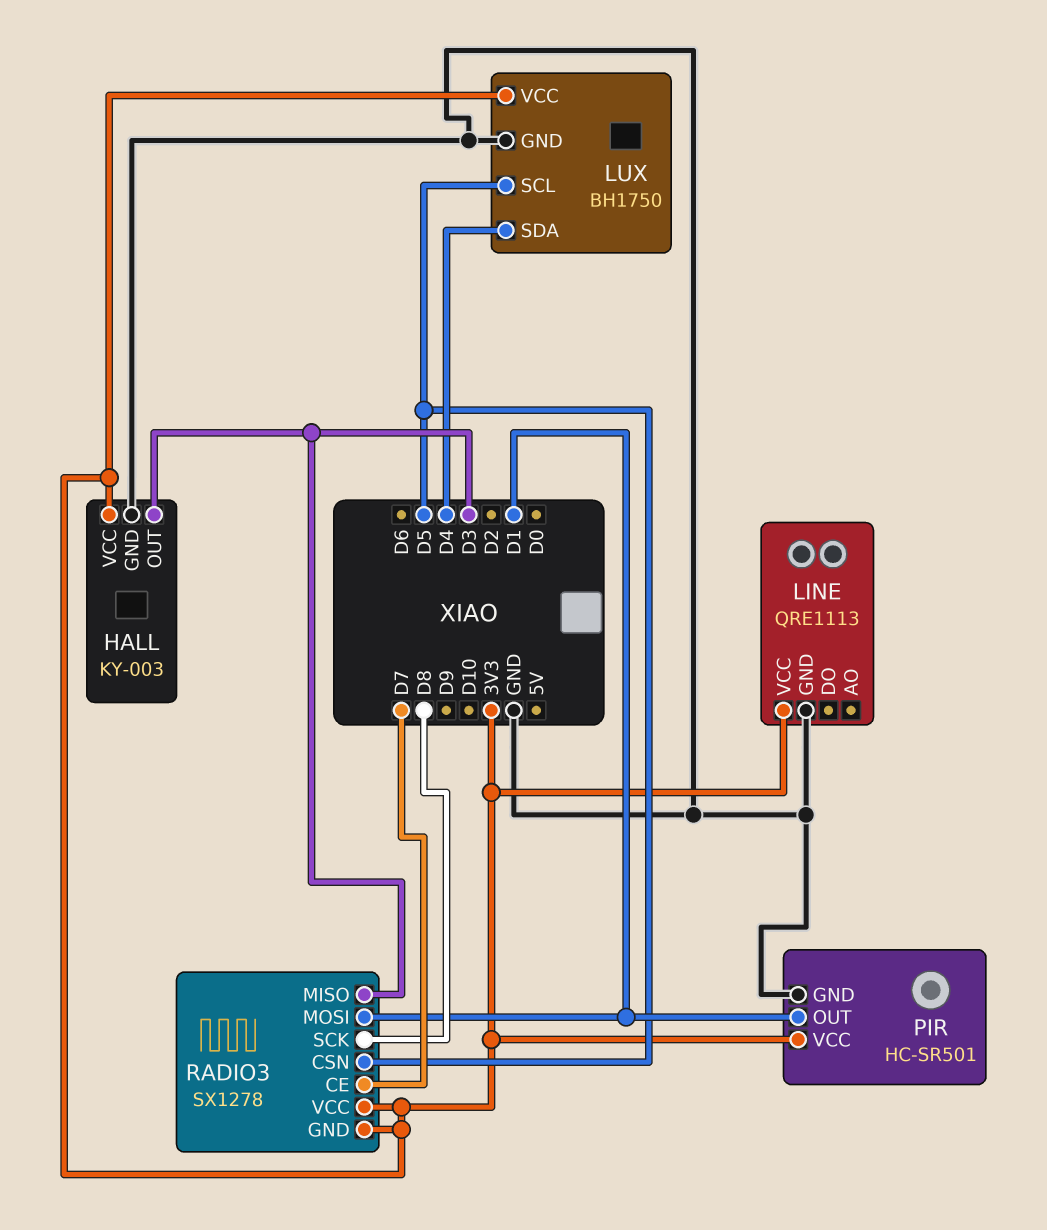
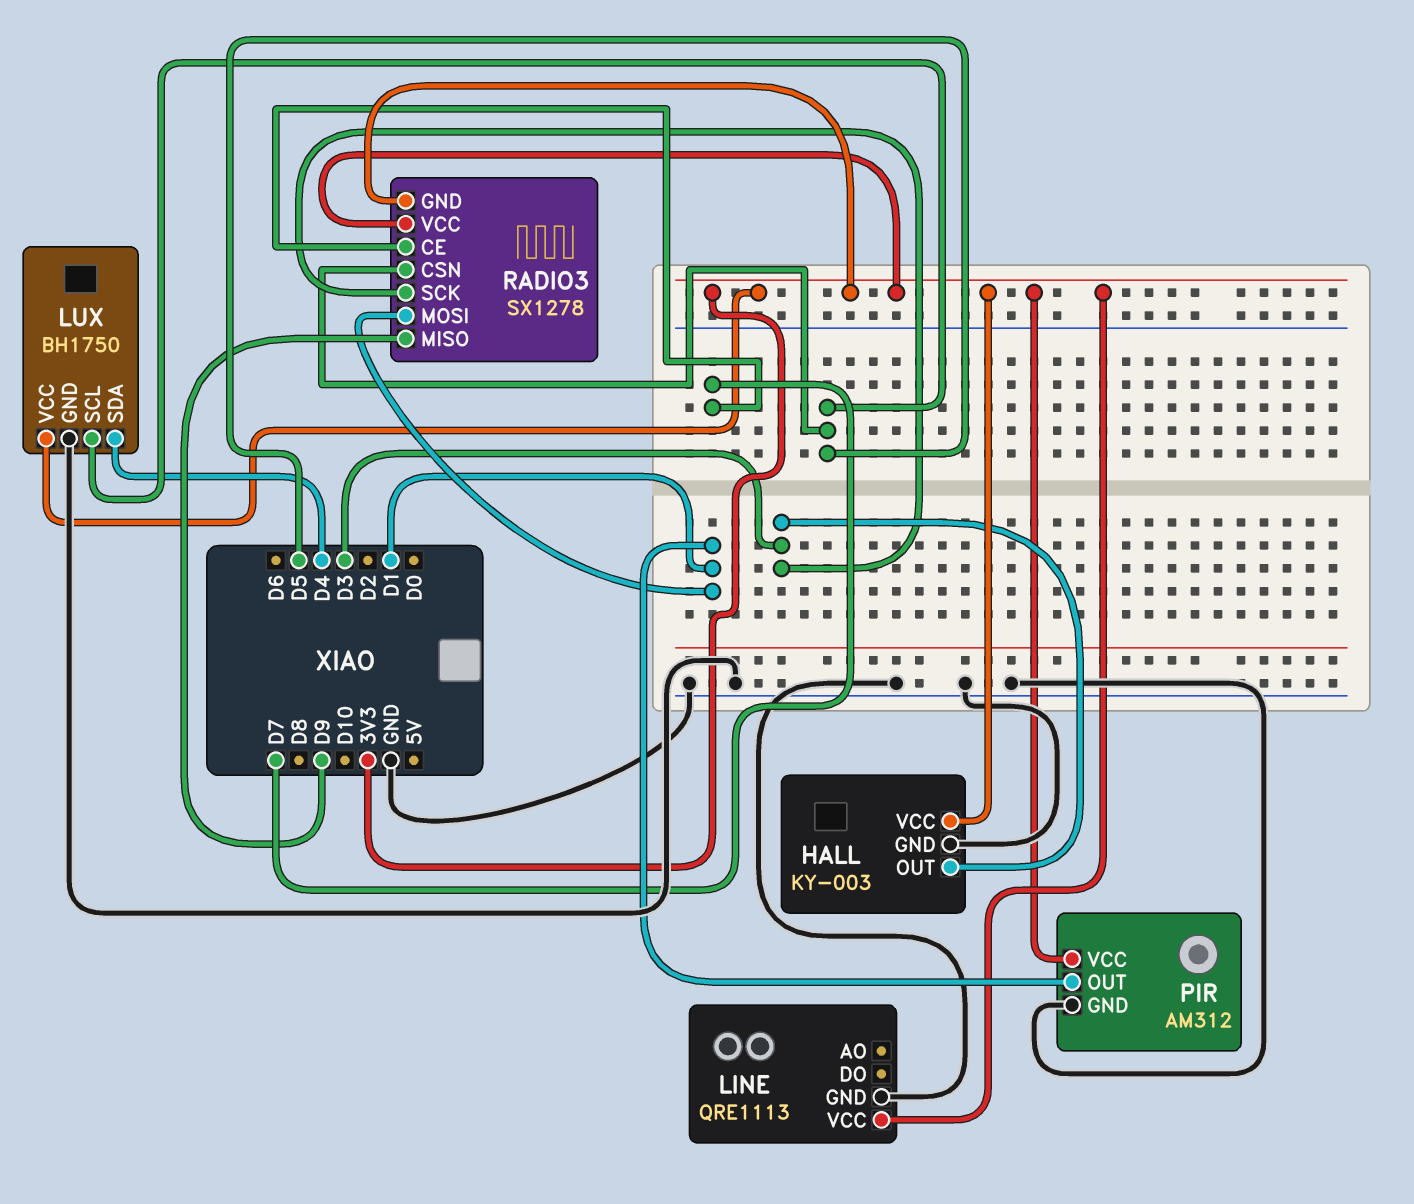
PIR: HC-SR501 -> AM312
RADIO3 pin MISO: D3 -> D9
RADIO3 pin SCK: D8 -> D3

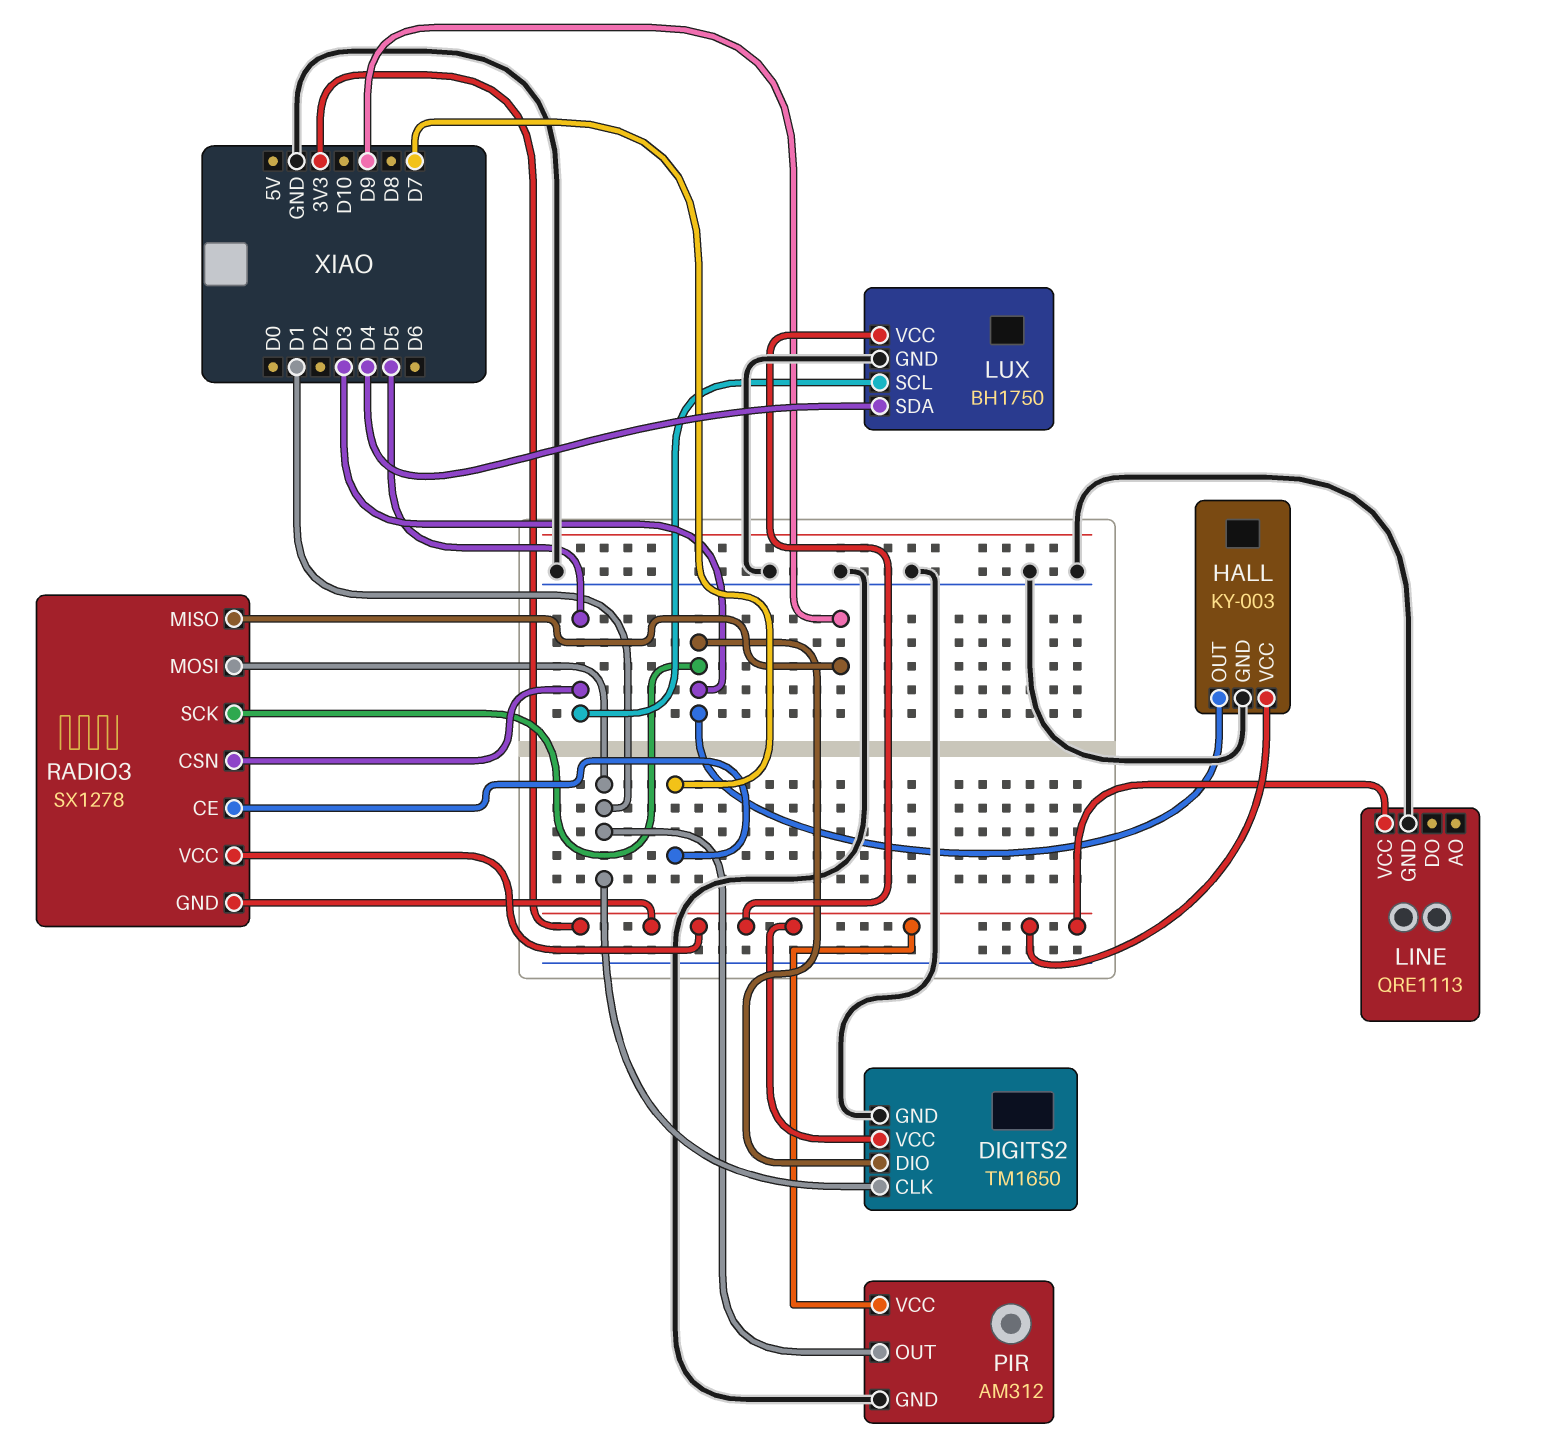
DIGITS2: none -> TM1650
DIGITS2 pin CLK: none -> D1
DIGITS2 pin DIO: none -> D3
DIGITS2 pin GND: none -> GND
DIGITS2 pin VCC: none -> 3V3

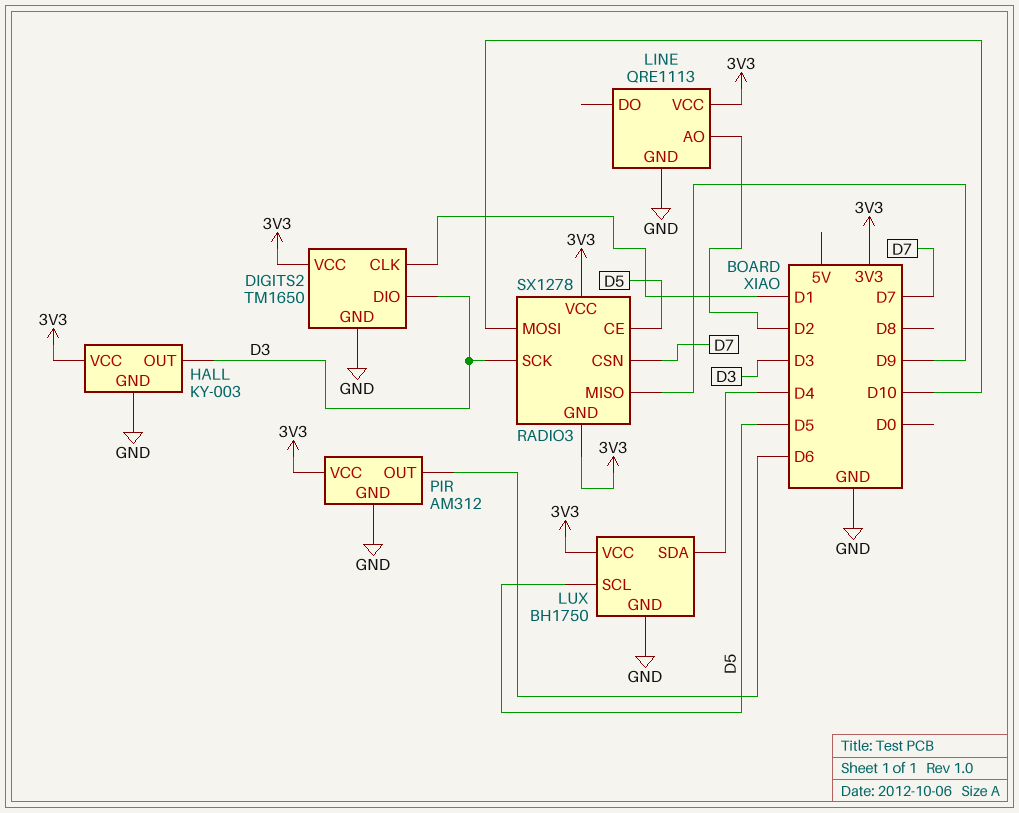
LINE pin AO: none -> D2
PIR pin OUT: D1 -> D6
RADIO3 pin CE: D7 -> D5
RADIO3 pin CSN: D5 -> D7
RADIO3 pin MOSI: D1 -> D10

